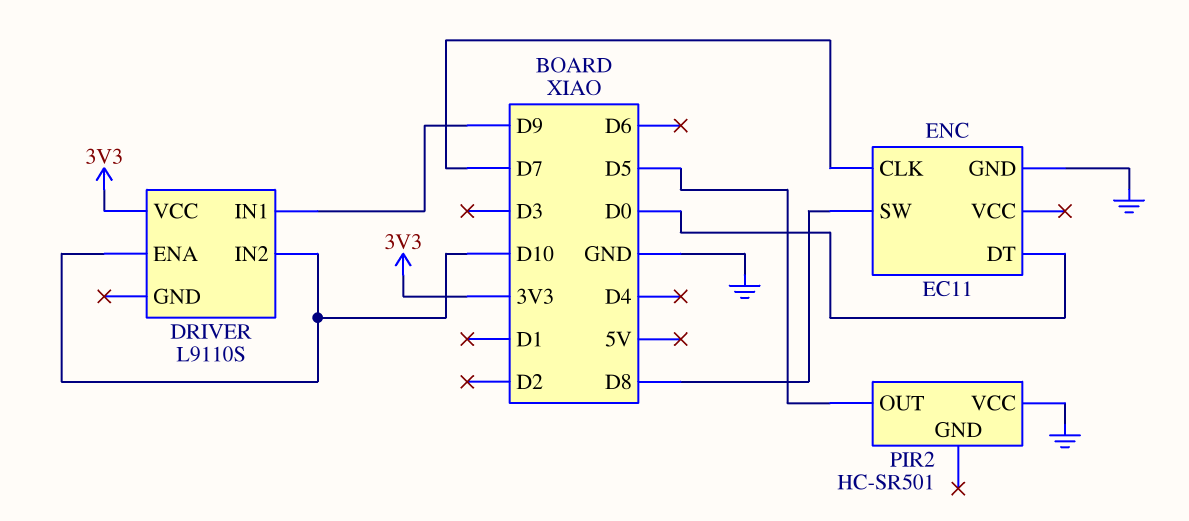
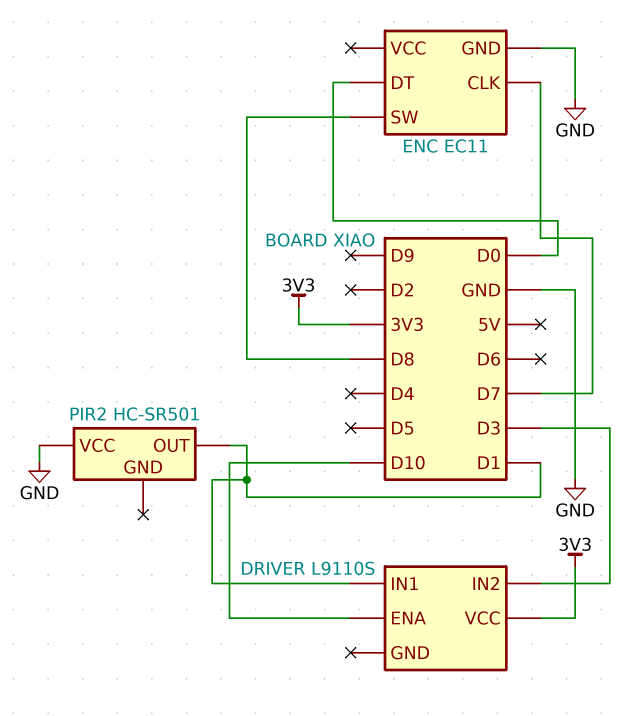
DRIVER pin IN1: D9 -> D1
DRIVER pin IN2: D10 -> D3
PIR2 pin OUT: D5 -> D1

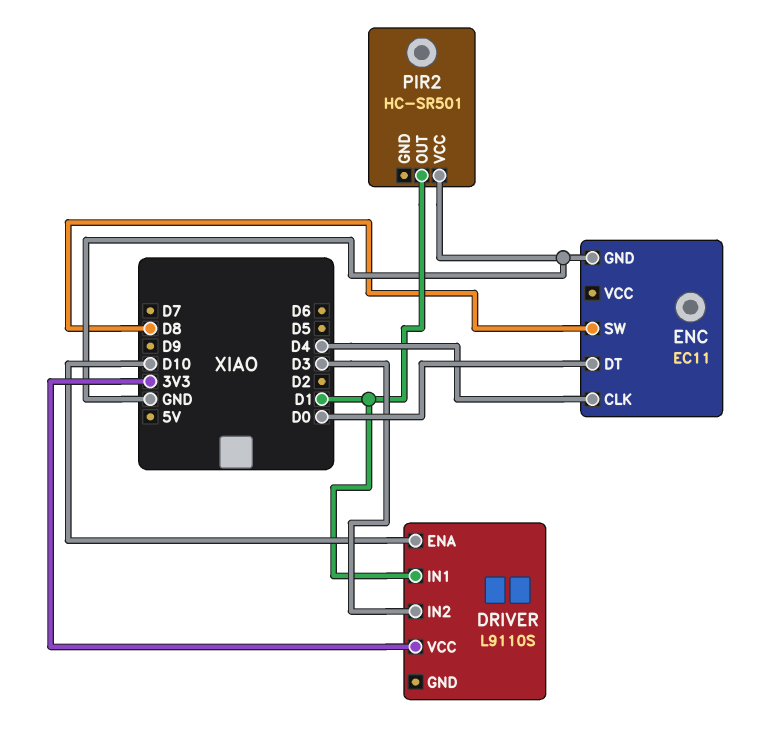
ENC pin CLK: D7 -> D4

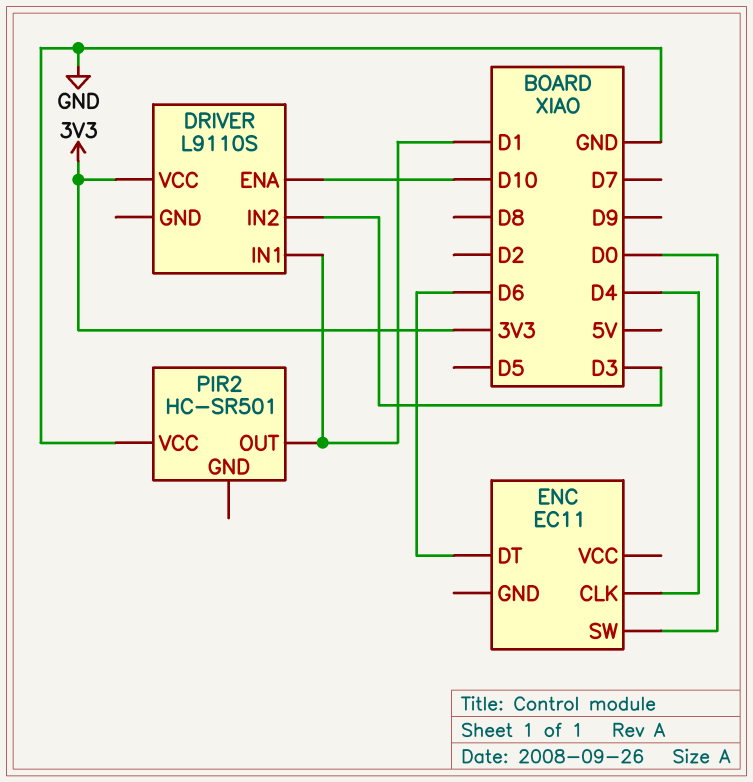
ENC pin DT: D0 -> D6
ENC pin GND: GND -> none
ENC pin SW: D8 -> D0

